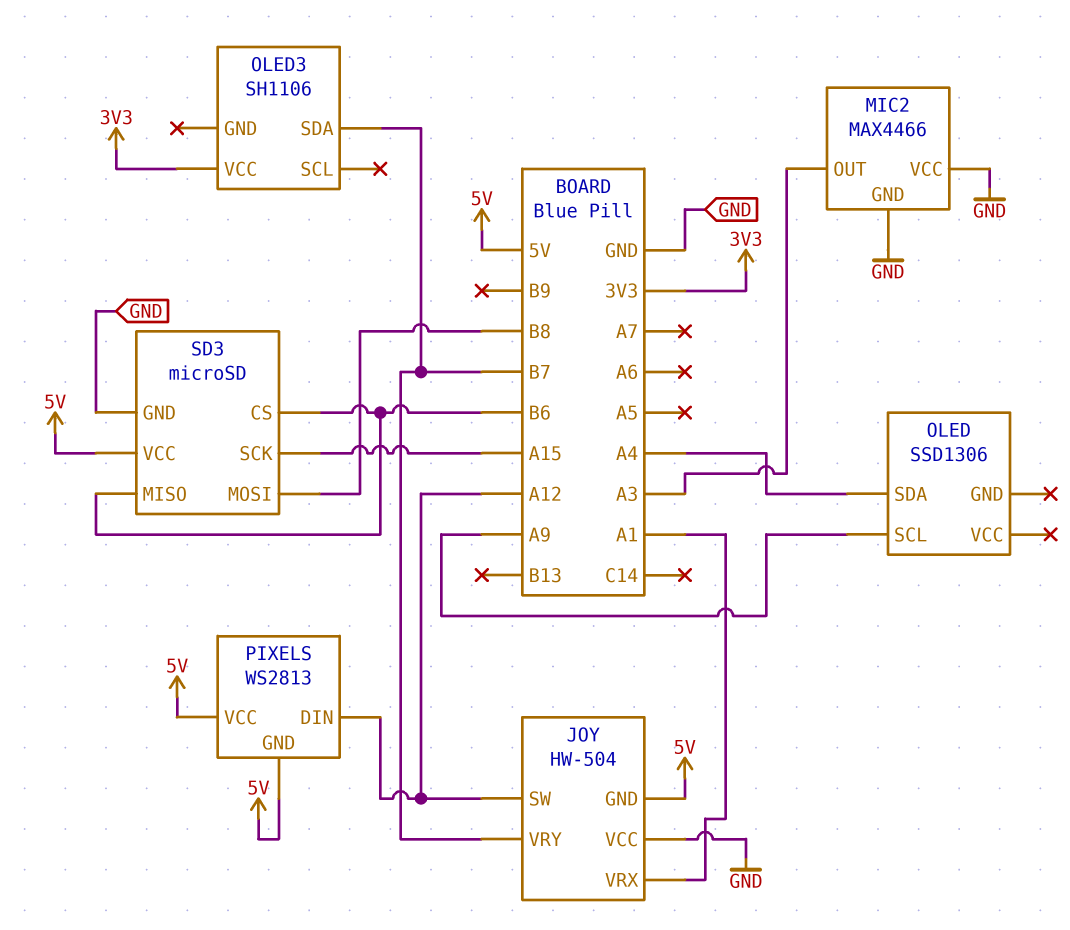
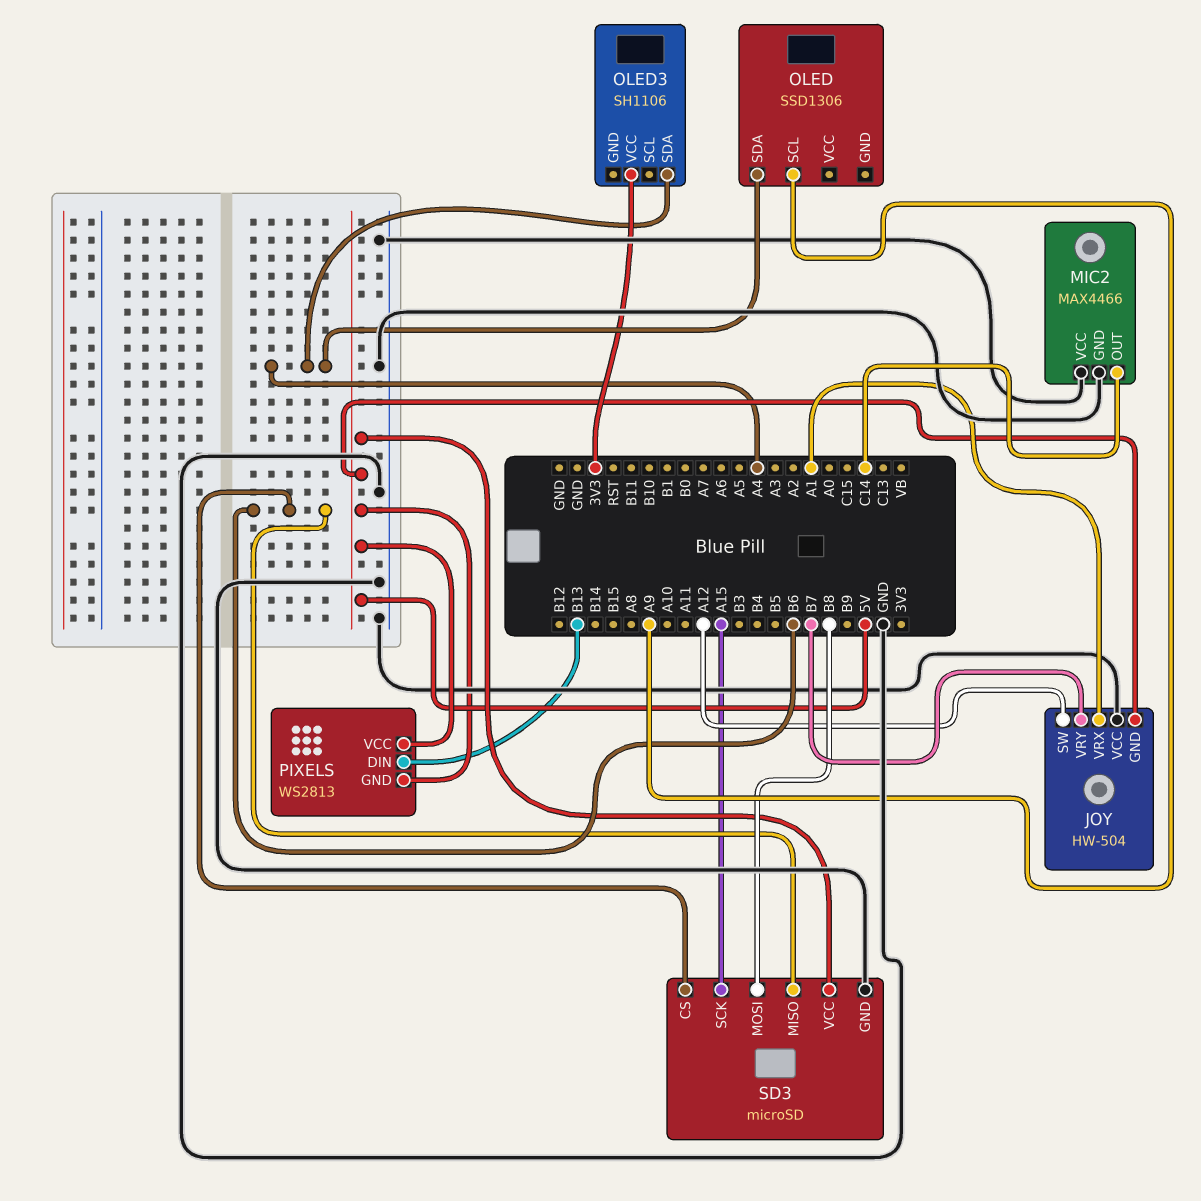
MIC2 pin OUT: A3 -> C14
OLED3 pin SDA: B7 -> A4
PIXELS pin DIN: A12 -> B13

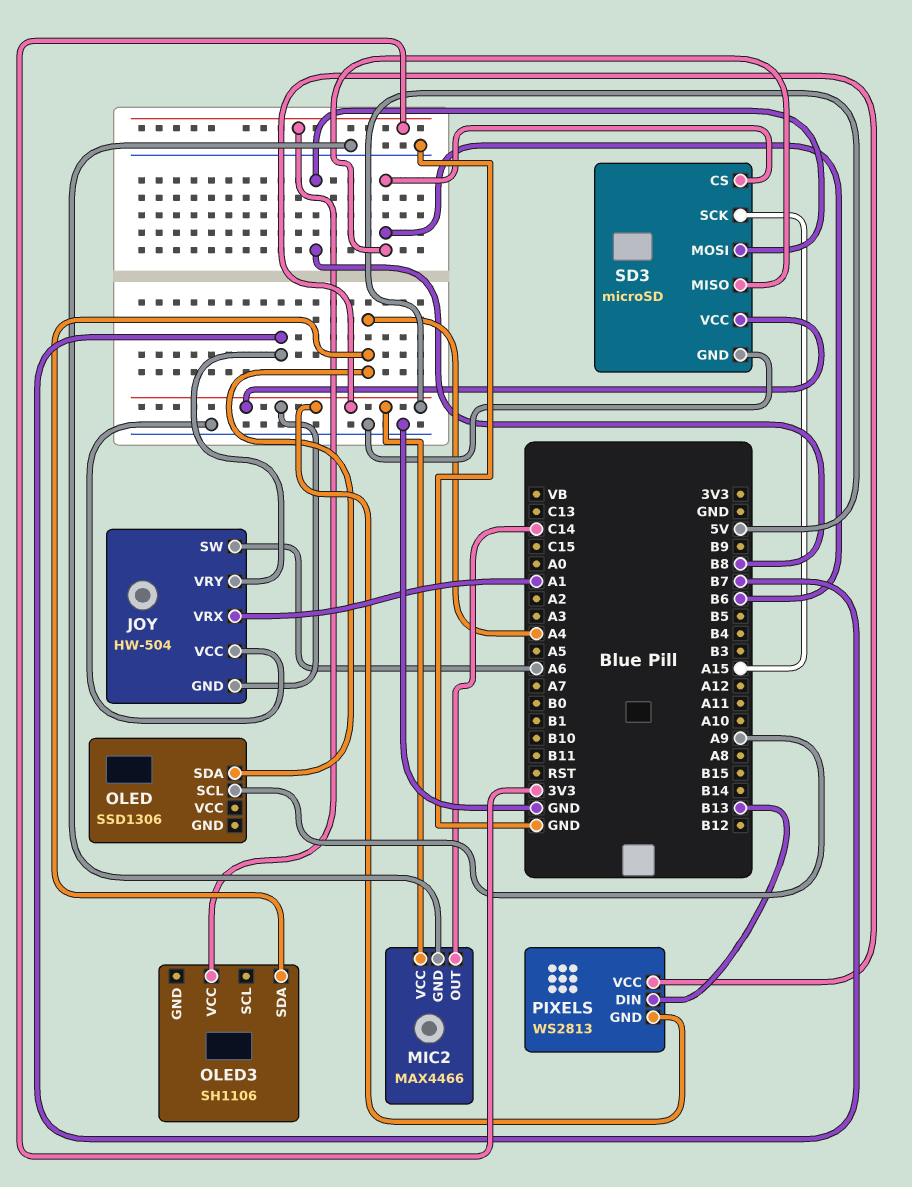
JOY pin SW: A12 -> A6
MIC2 pin VCC: GND -> 5V

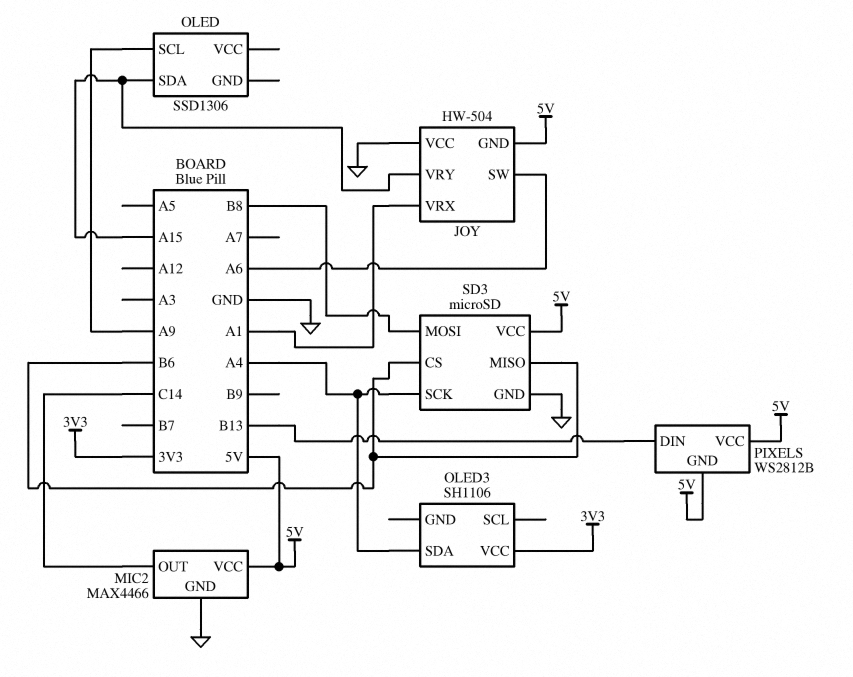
JOY pin VRY: B7 -> A15
OLED pin SDA: A4 -> A15
PIXELS: WS2813 -> WS2812B
SD3 pin SCK: A15 -> A4

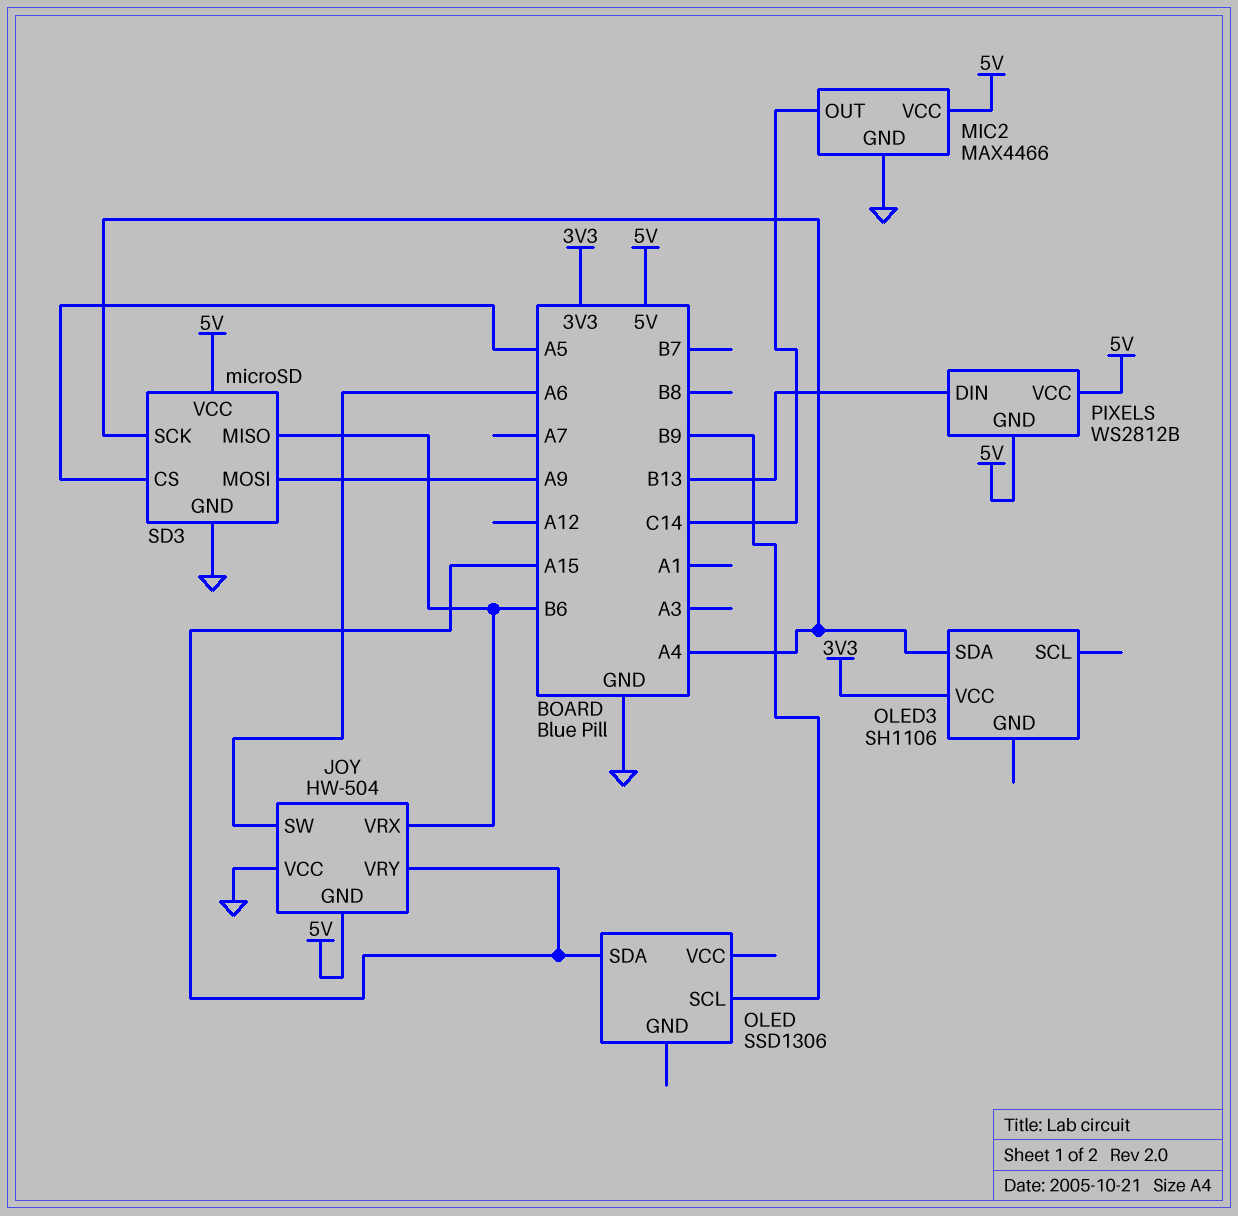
JOY pin VRX: A1 -> B6
OLED pin SCL: A9 -> B9
SD3 pin CS: B6 -> A5
SD3 pin MOSI: B8 -> A9

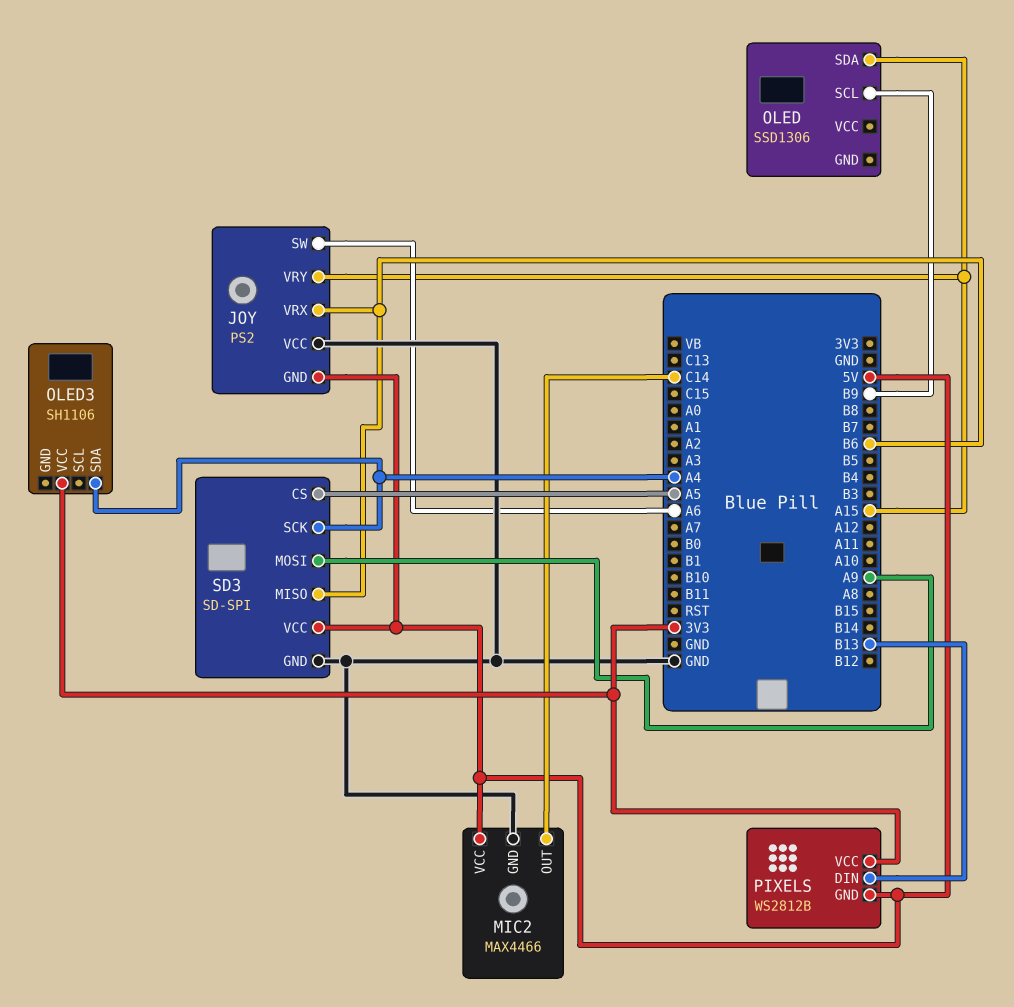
JOY: HW-504 -> PS2
PIXELS pin VCC: 5V -> 3V3
SD3: microSD -> SD-SPI

